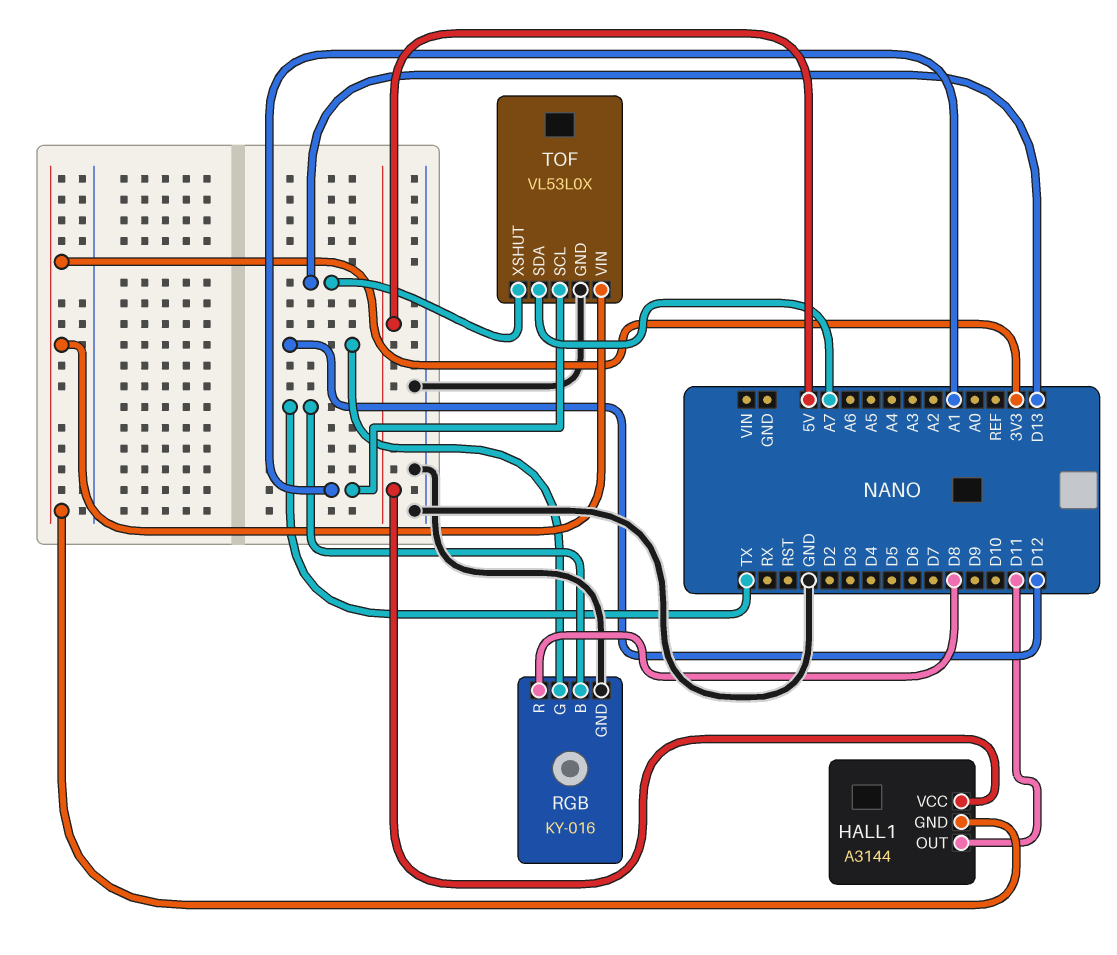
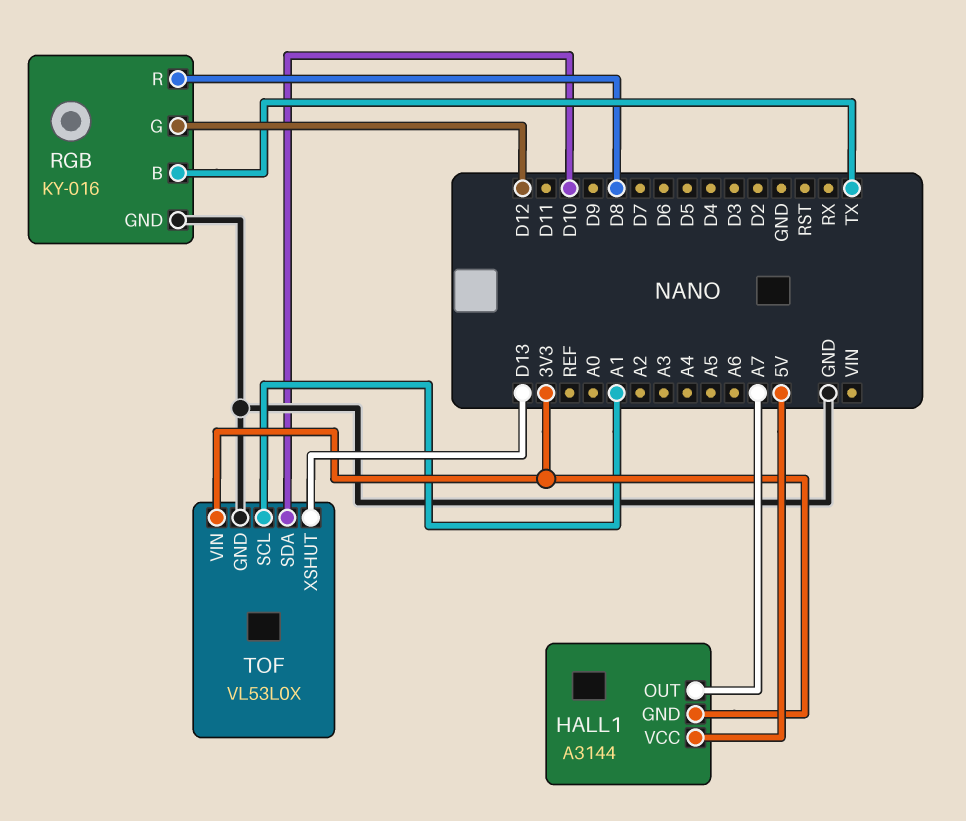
HALL1 pin OUT: D11 -> A7
TOF pin SDA: A7 -> D10

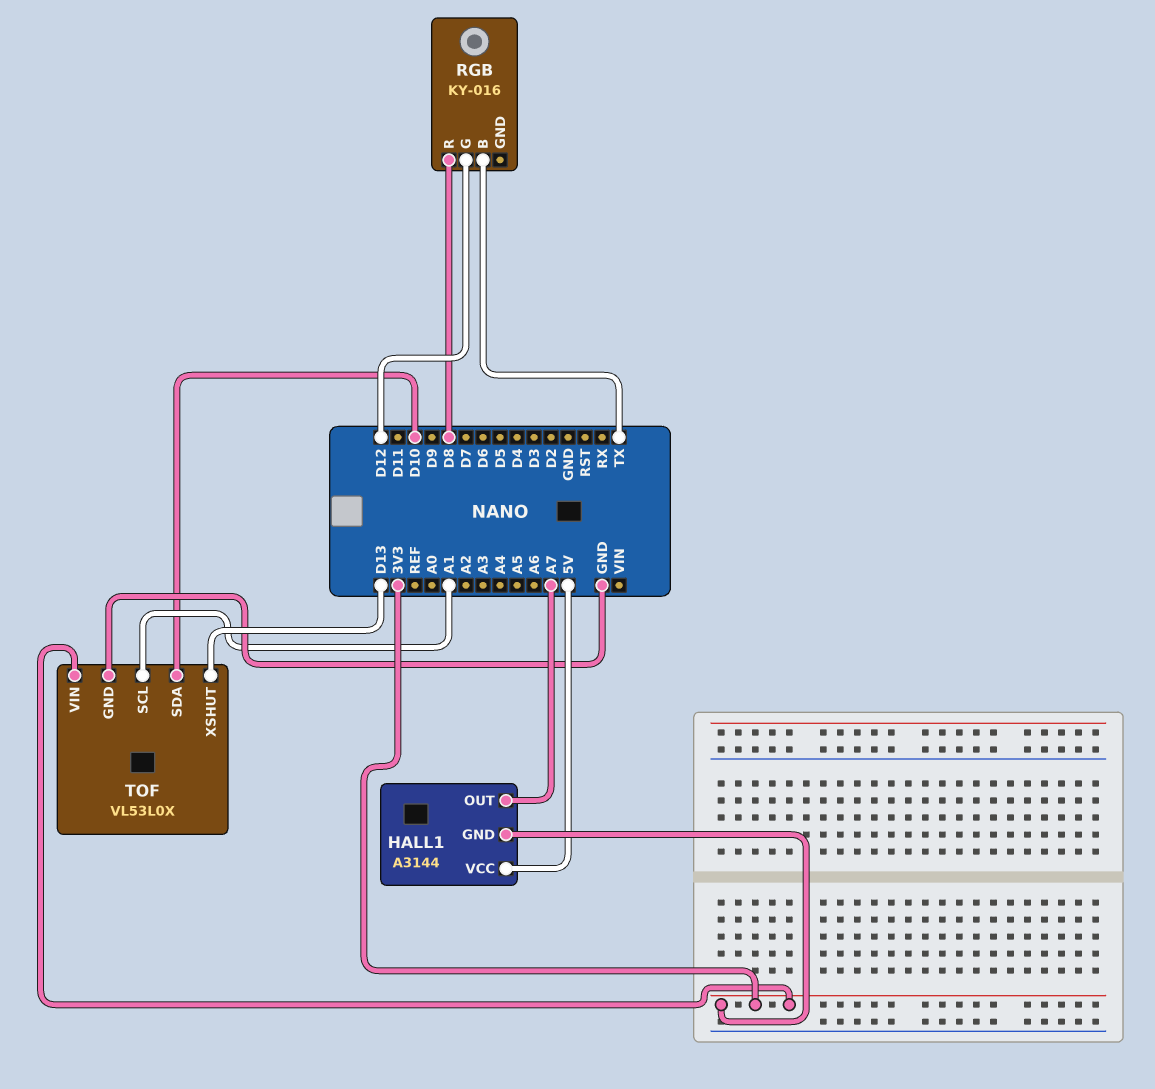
RGB pin GND: GND -> none

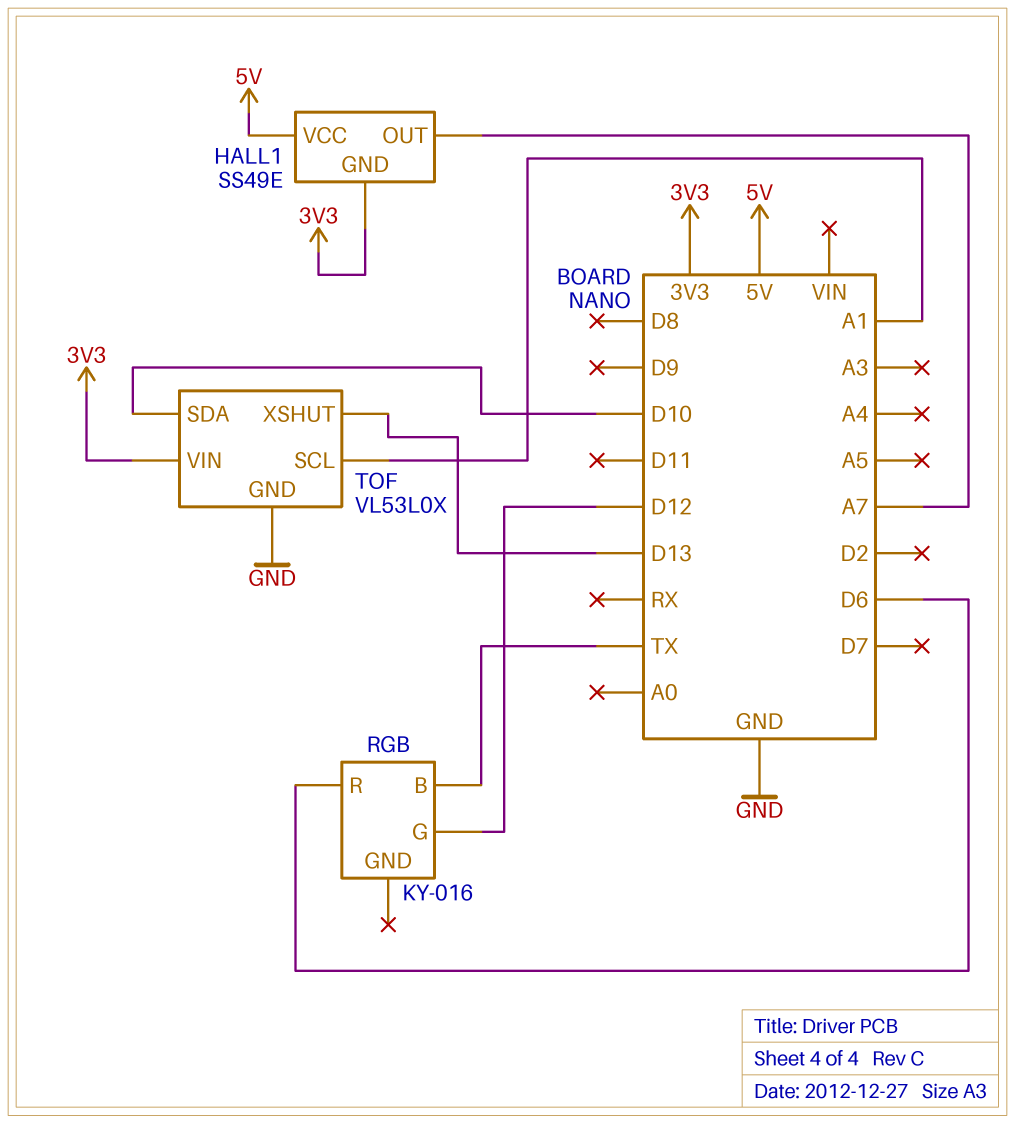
HALL1: A3144 -> SS49E
RGB pin R: D8 -> D6

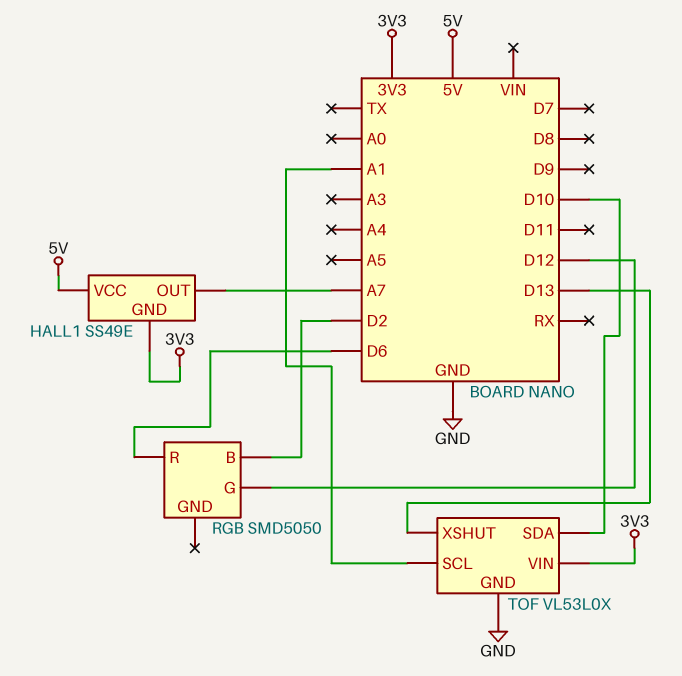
RGB: KY-016 -> SMD5050
RGB pin B: TX -> D2

